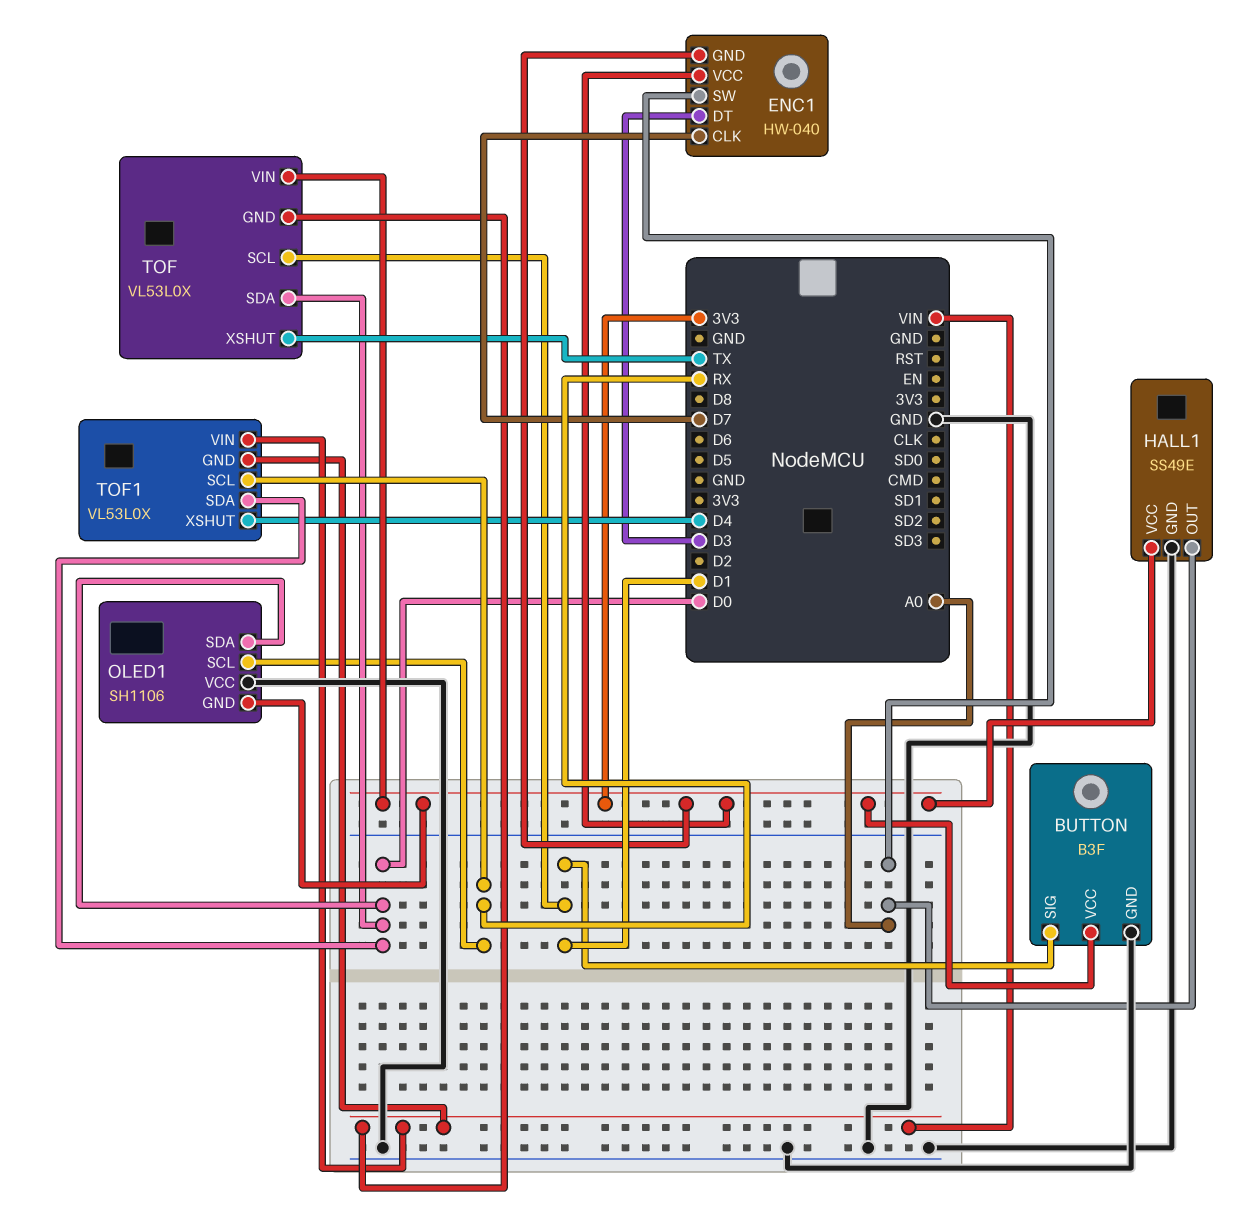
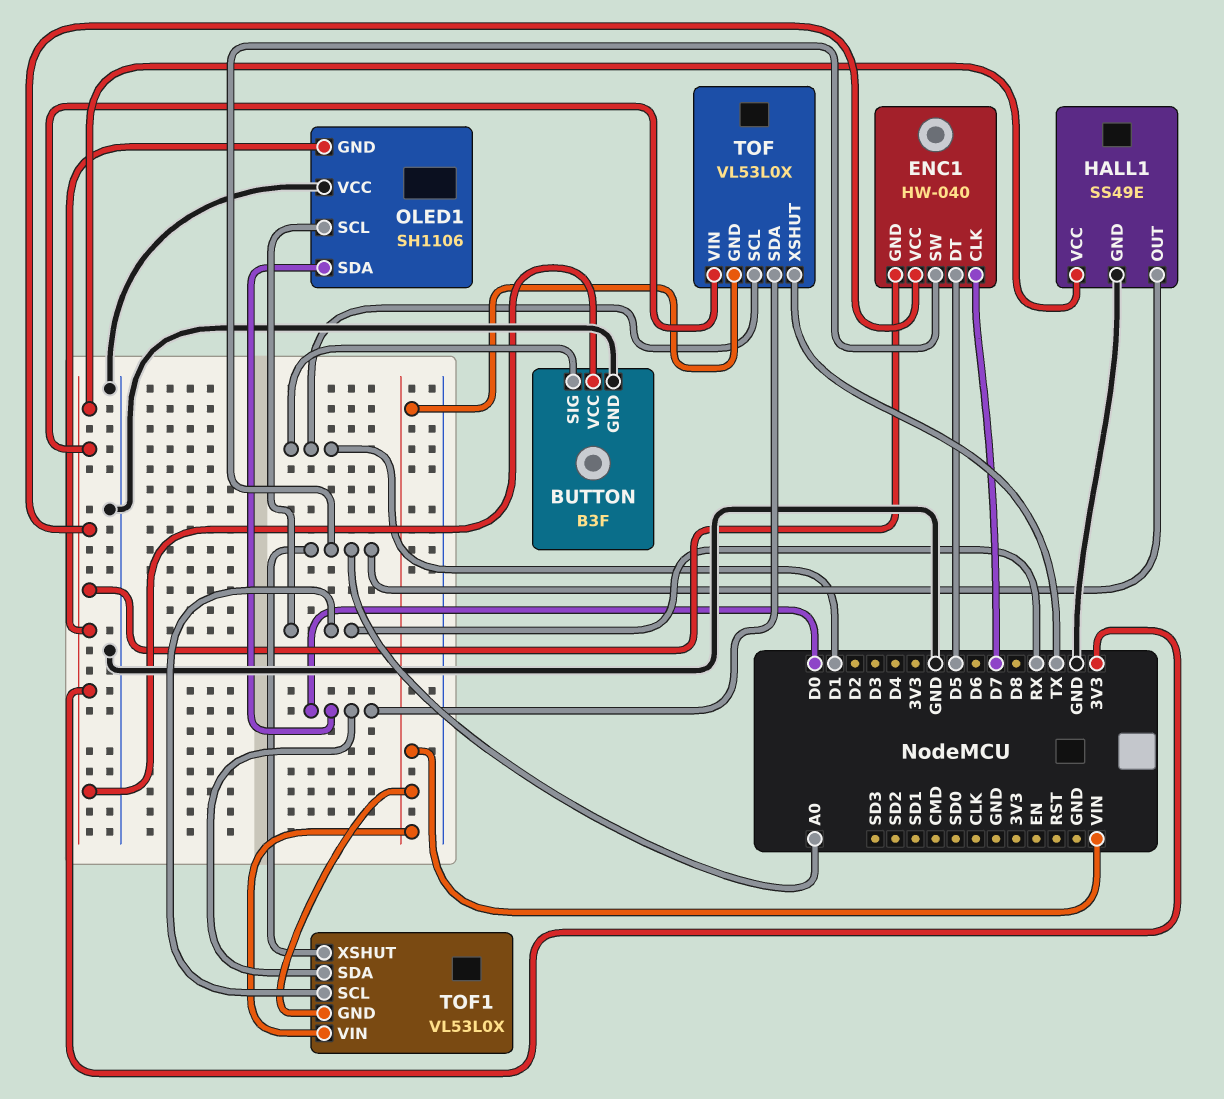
ENC1 pin DT: D3 -> D5
TOF1 pin XSHUT: D4 -> A0

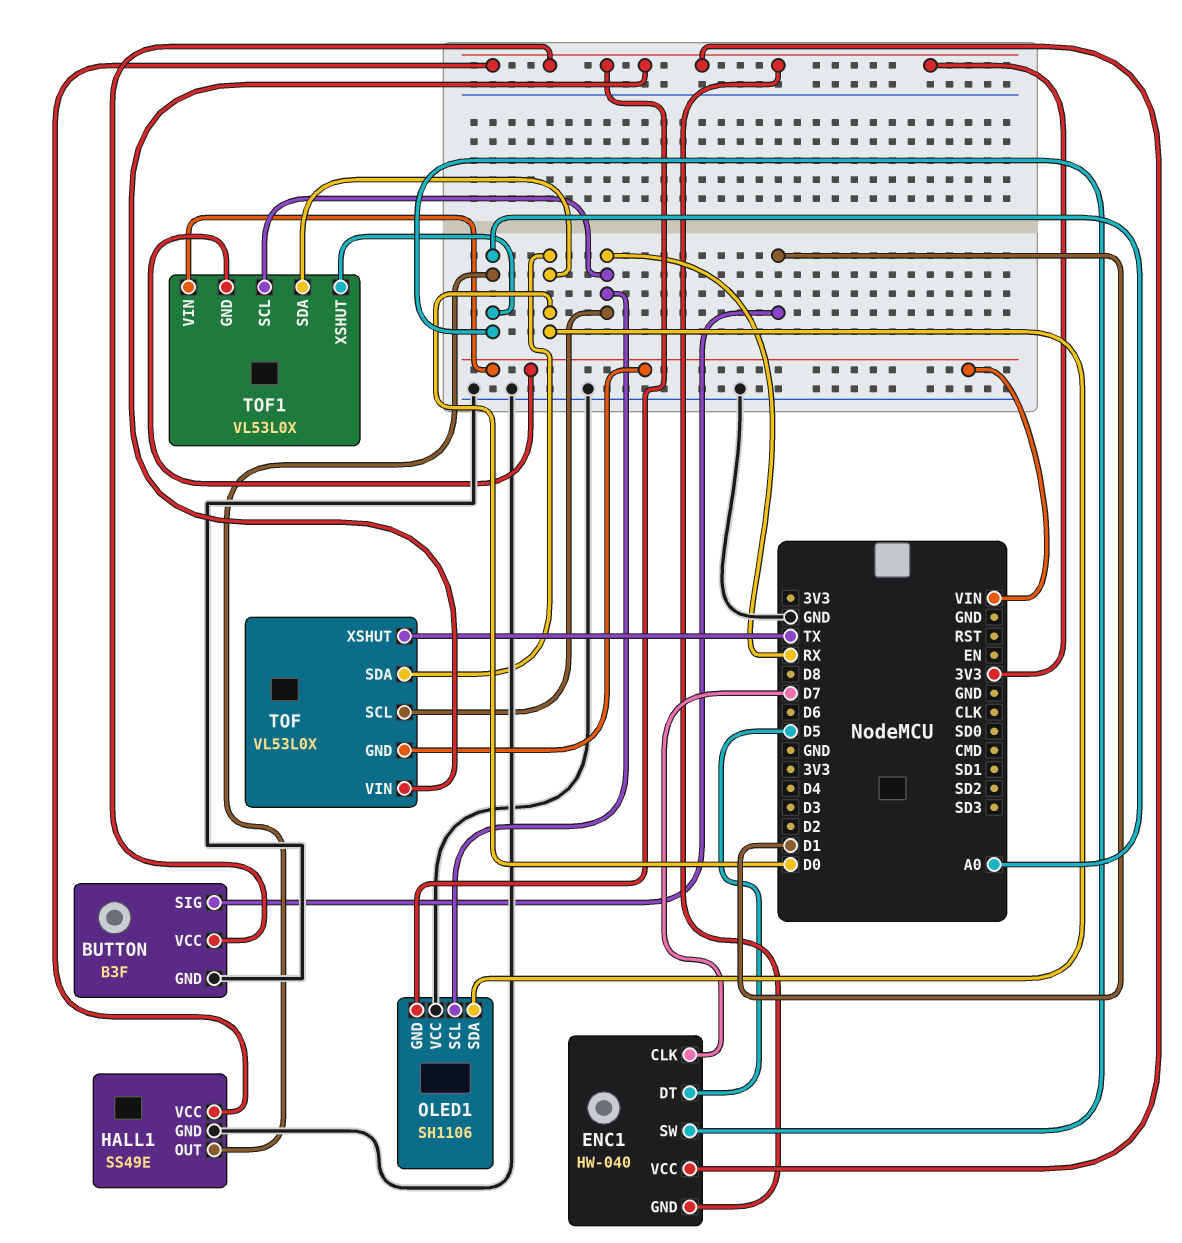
TOF pin SCL: D1 -> RX

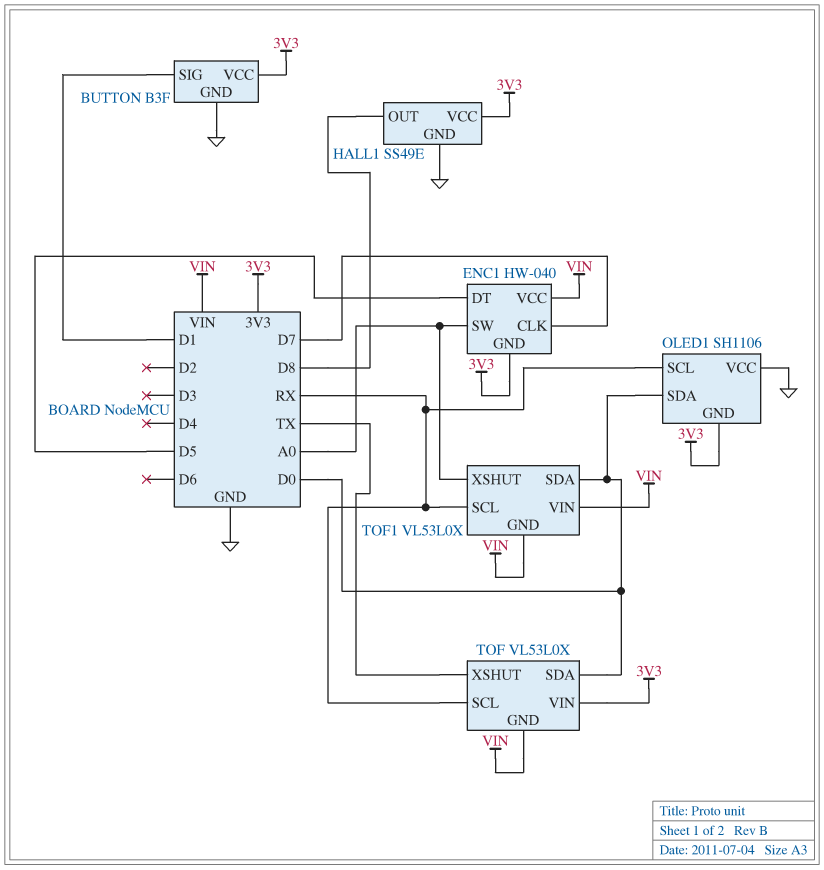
ENC1 pin VCC: 3V3 -> VIN
HALL1 pin OUT: A0 -> D8

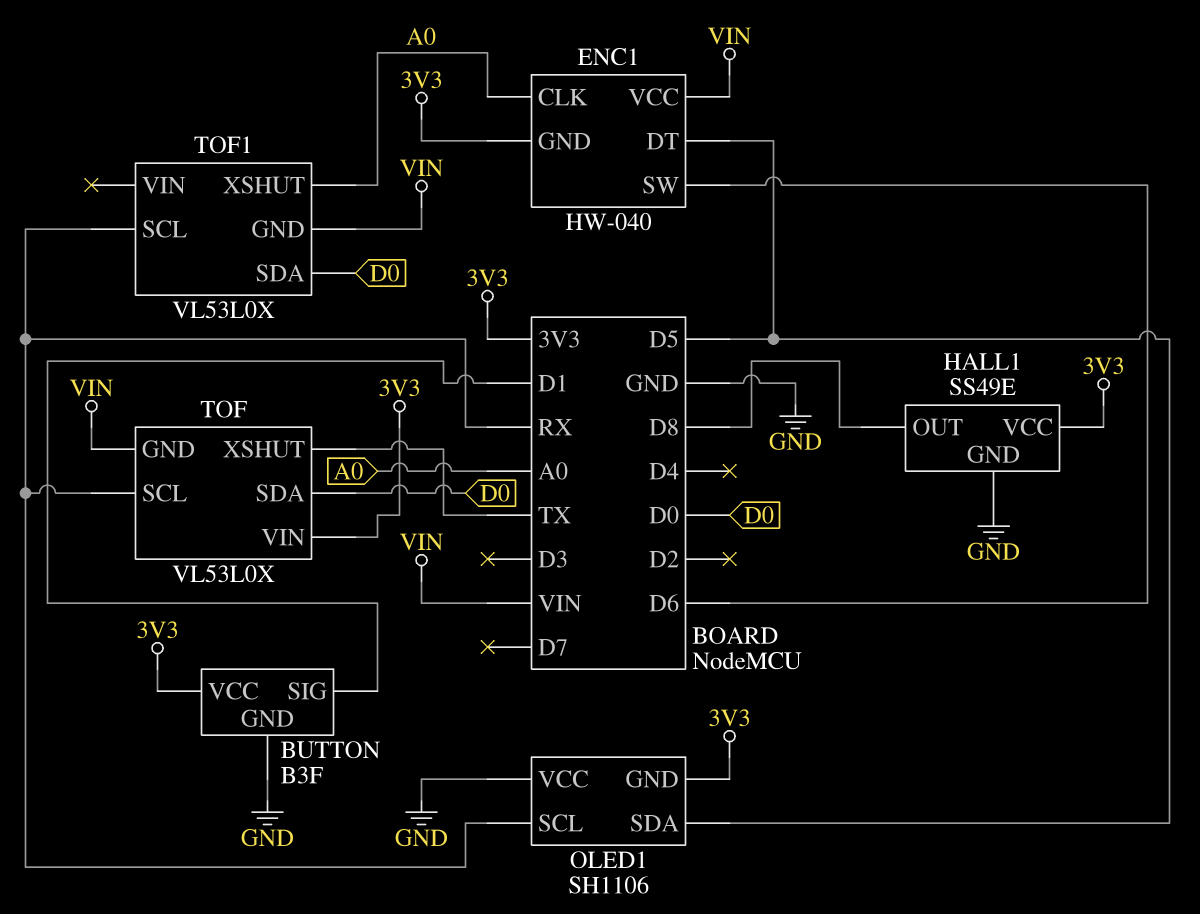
ENC1 pin CLK: D7 -> A0
ENC1 pin SW: A0 -> D6
OLED1 pin SDA: D0 -> D5
TOF1 pin VIN: VIN -> none

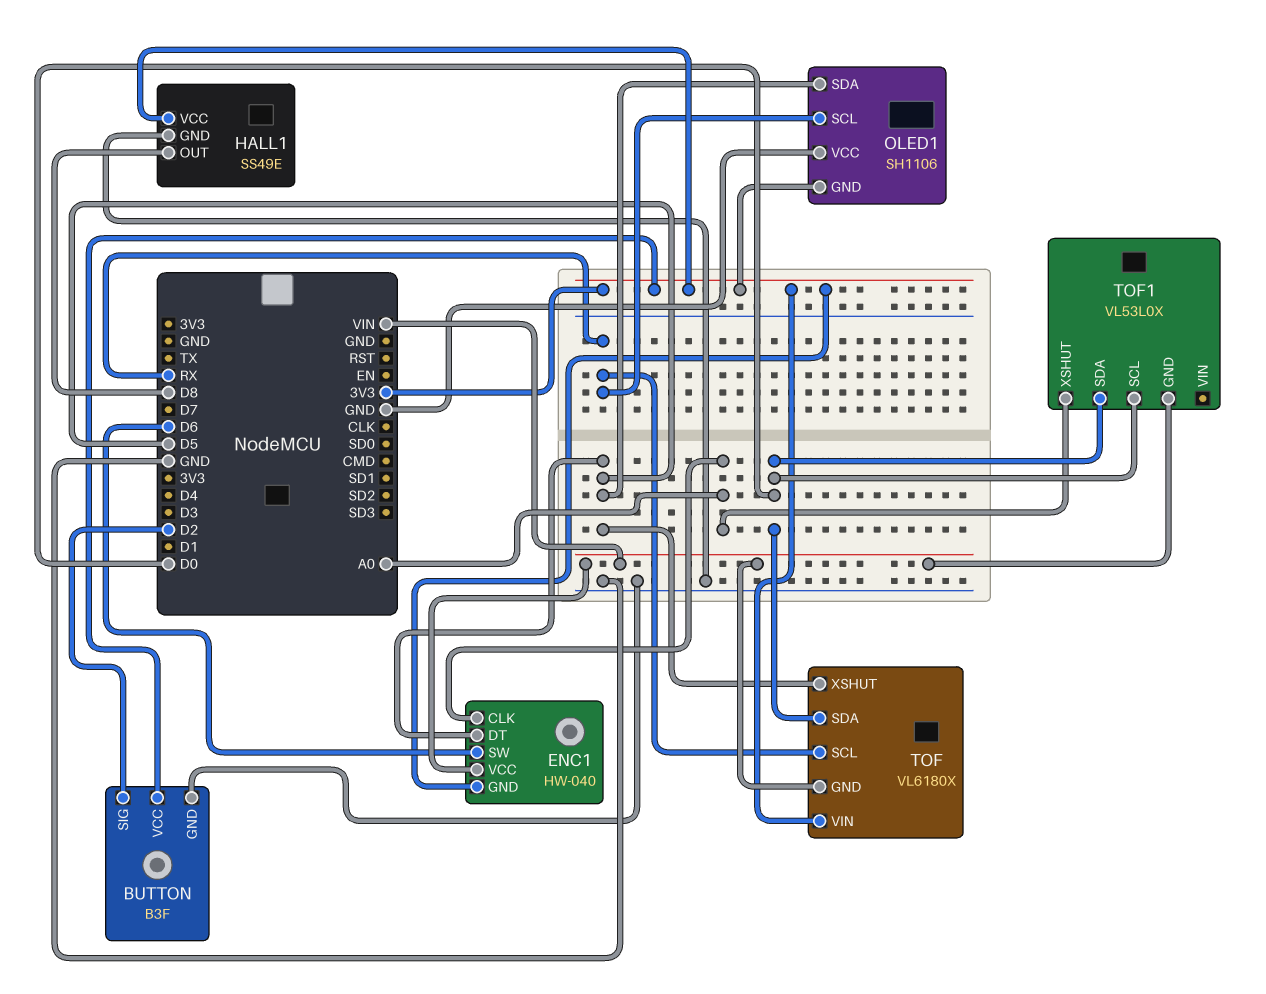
BUTTON pin SIG: D1 -> D2
TOF: VL53L0X -> VL6180X
TOF pin XSHUT: TX -> D5
TOF1 pin SCL: RX -> D0

